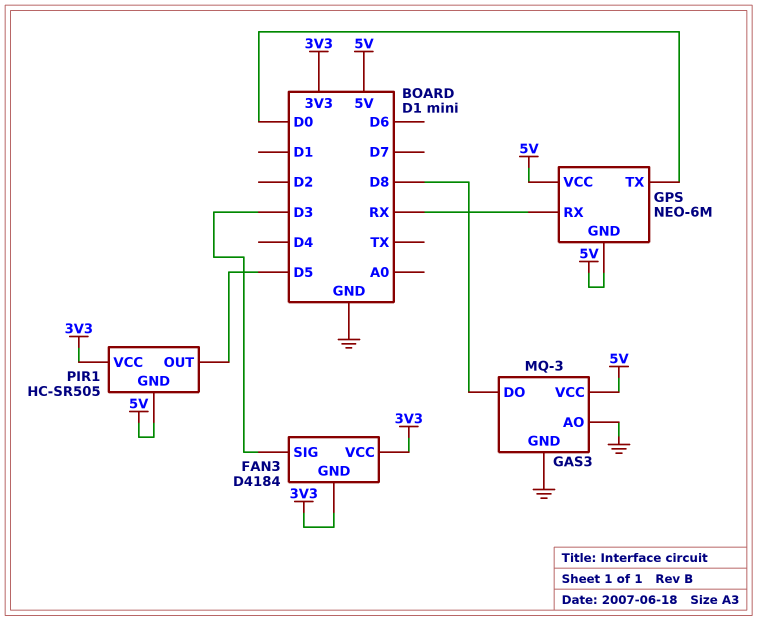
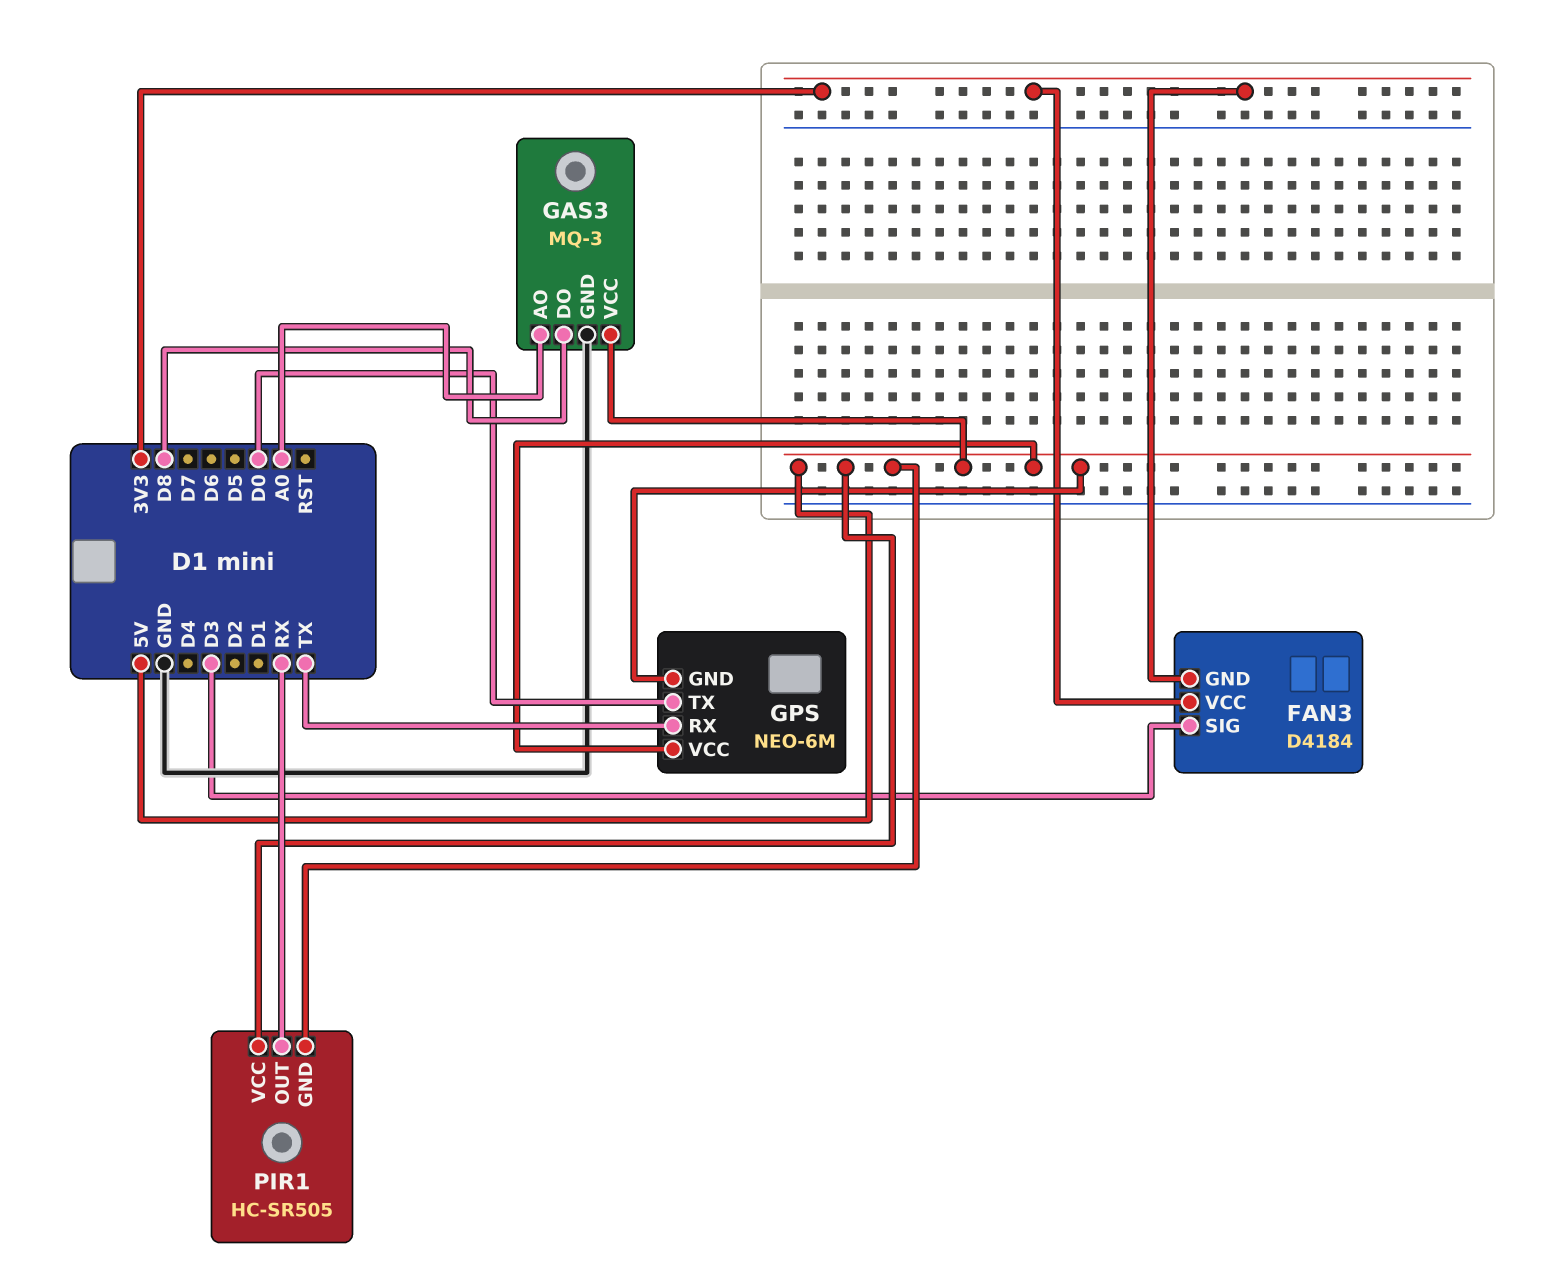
GAS3 pin AO: GND -> A0
GPS pin RX: RX -> TX
PIR1 pin OUT: D5 -> RX
PIR1 pin VCC: 3V3 -> 5V

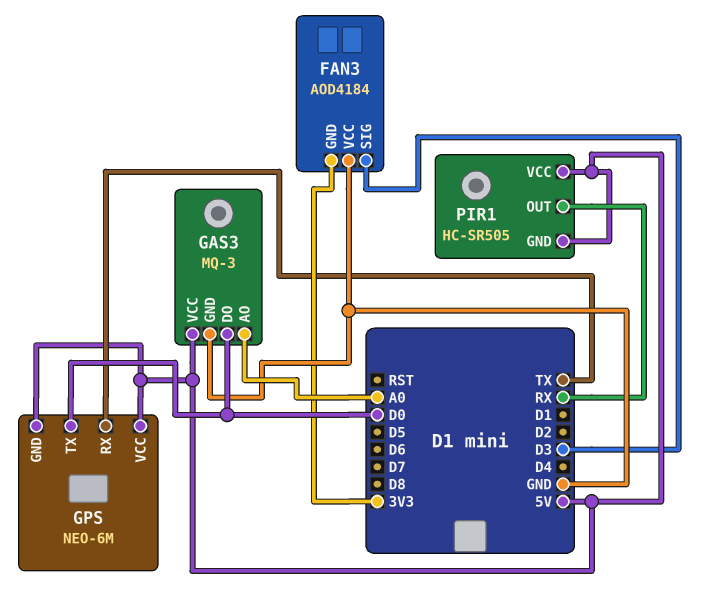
FAN3: D4184 -> AOD4184
FAN3 pin VCC: 3V3 -> GND
GAS3 pin DO: D8 -> D0

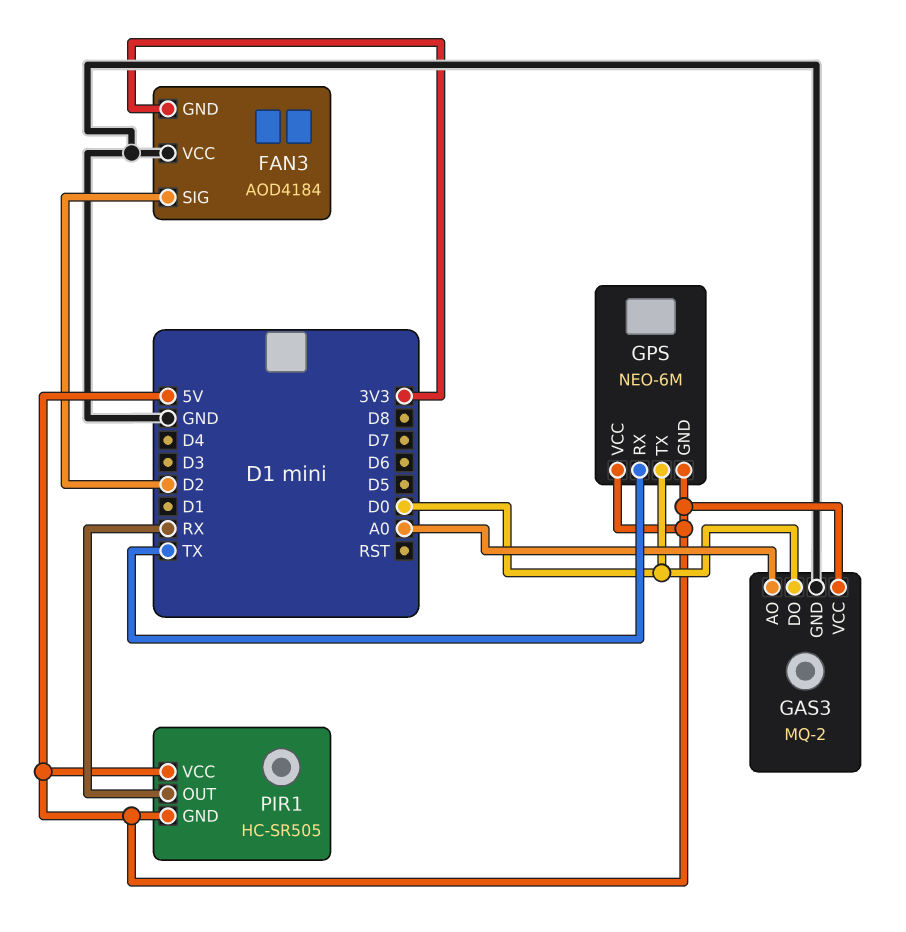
FAN3 pin SIG: D3 -> D2
GAS3: MQ-3 -> MQ-2

